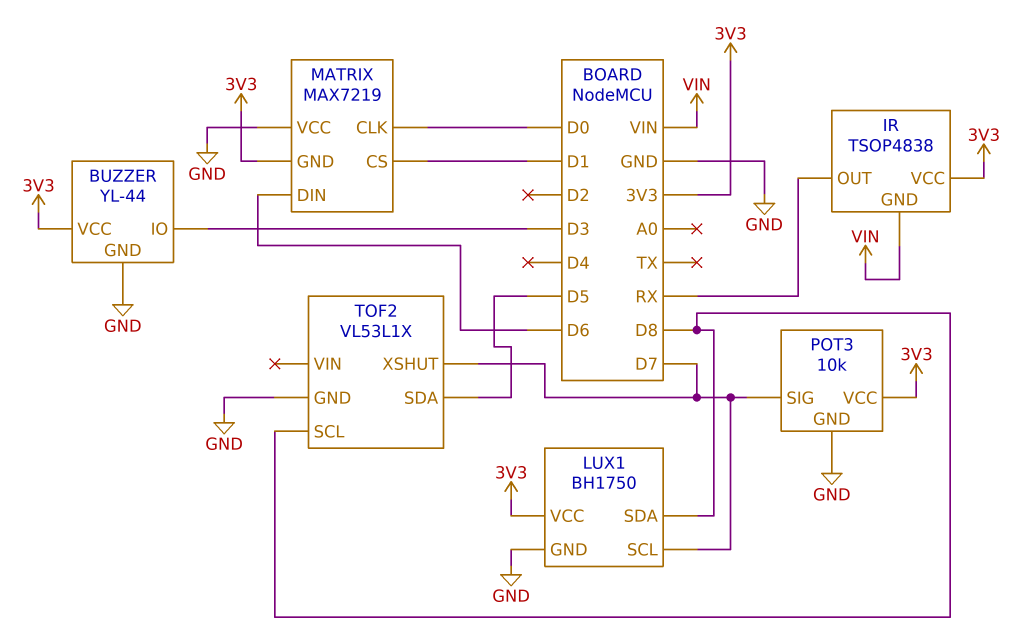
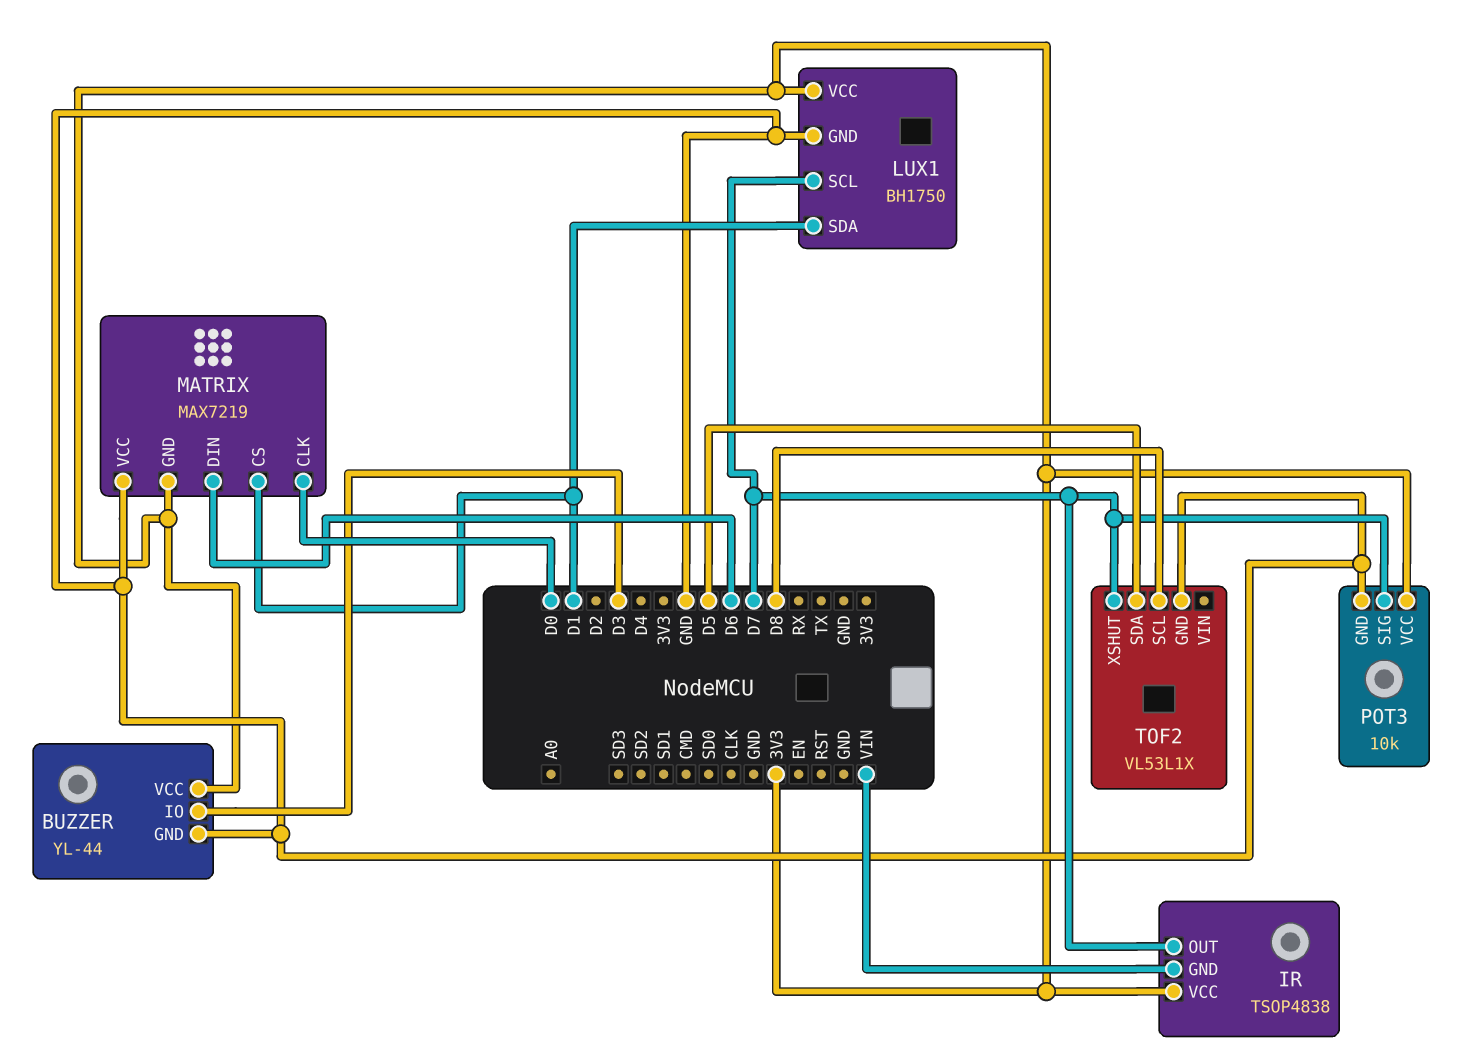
IR pin OUT: RX -> D7
LUX1 pin SDA: D8 -> D1

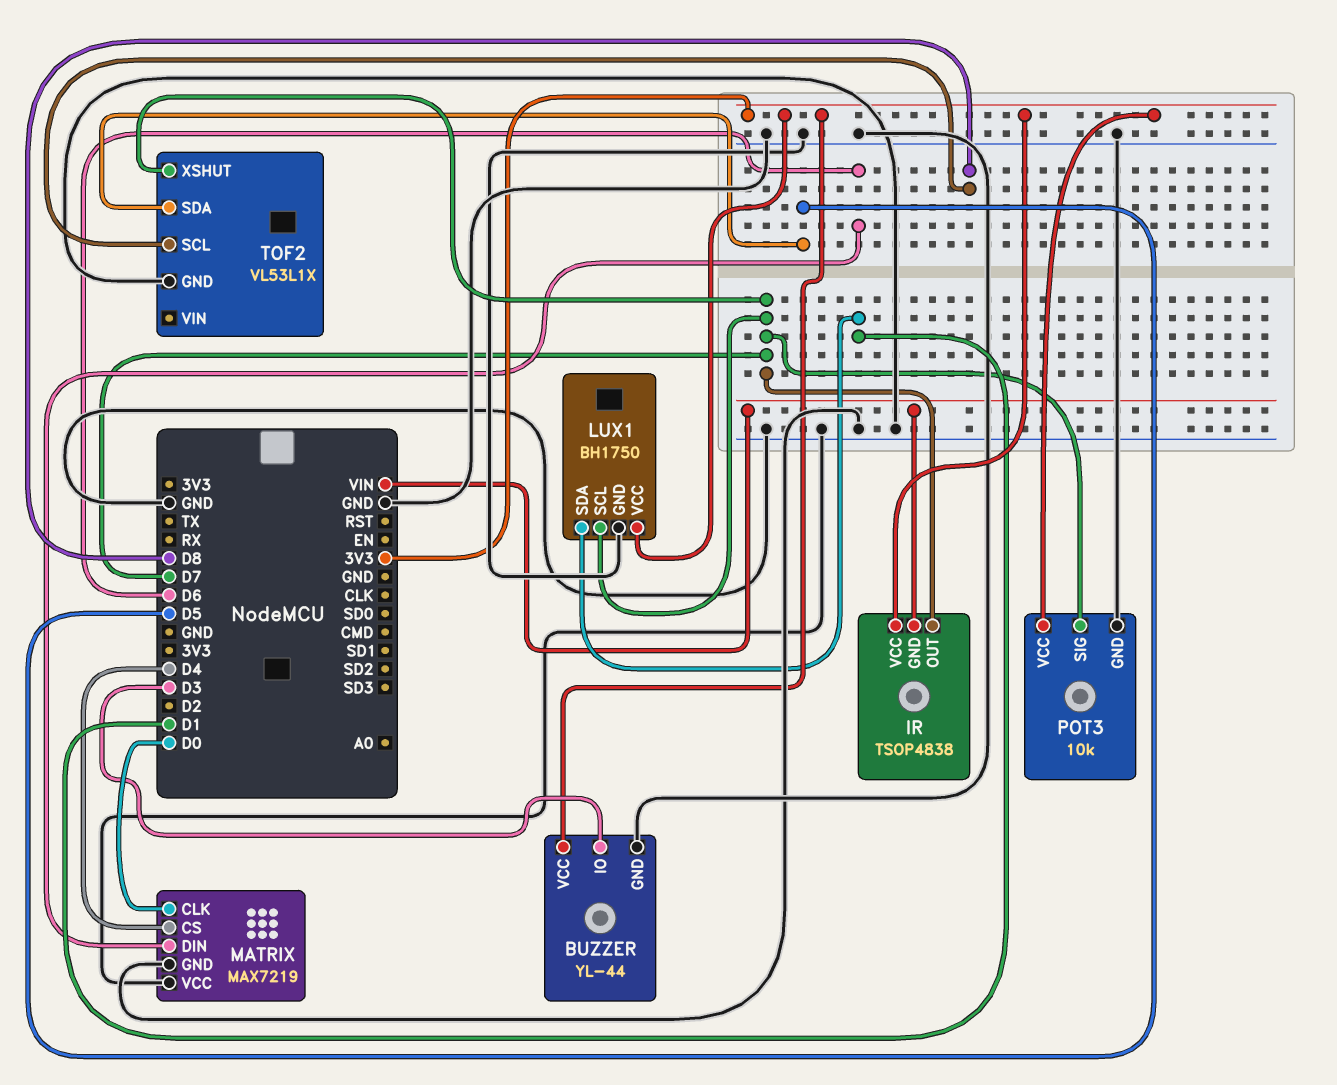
MATRIX pin CS: D1 -> D4
MATRIX pin GND: 3V3 -> GND

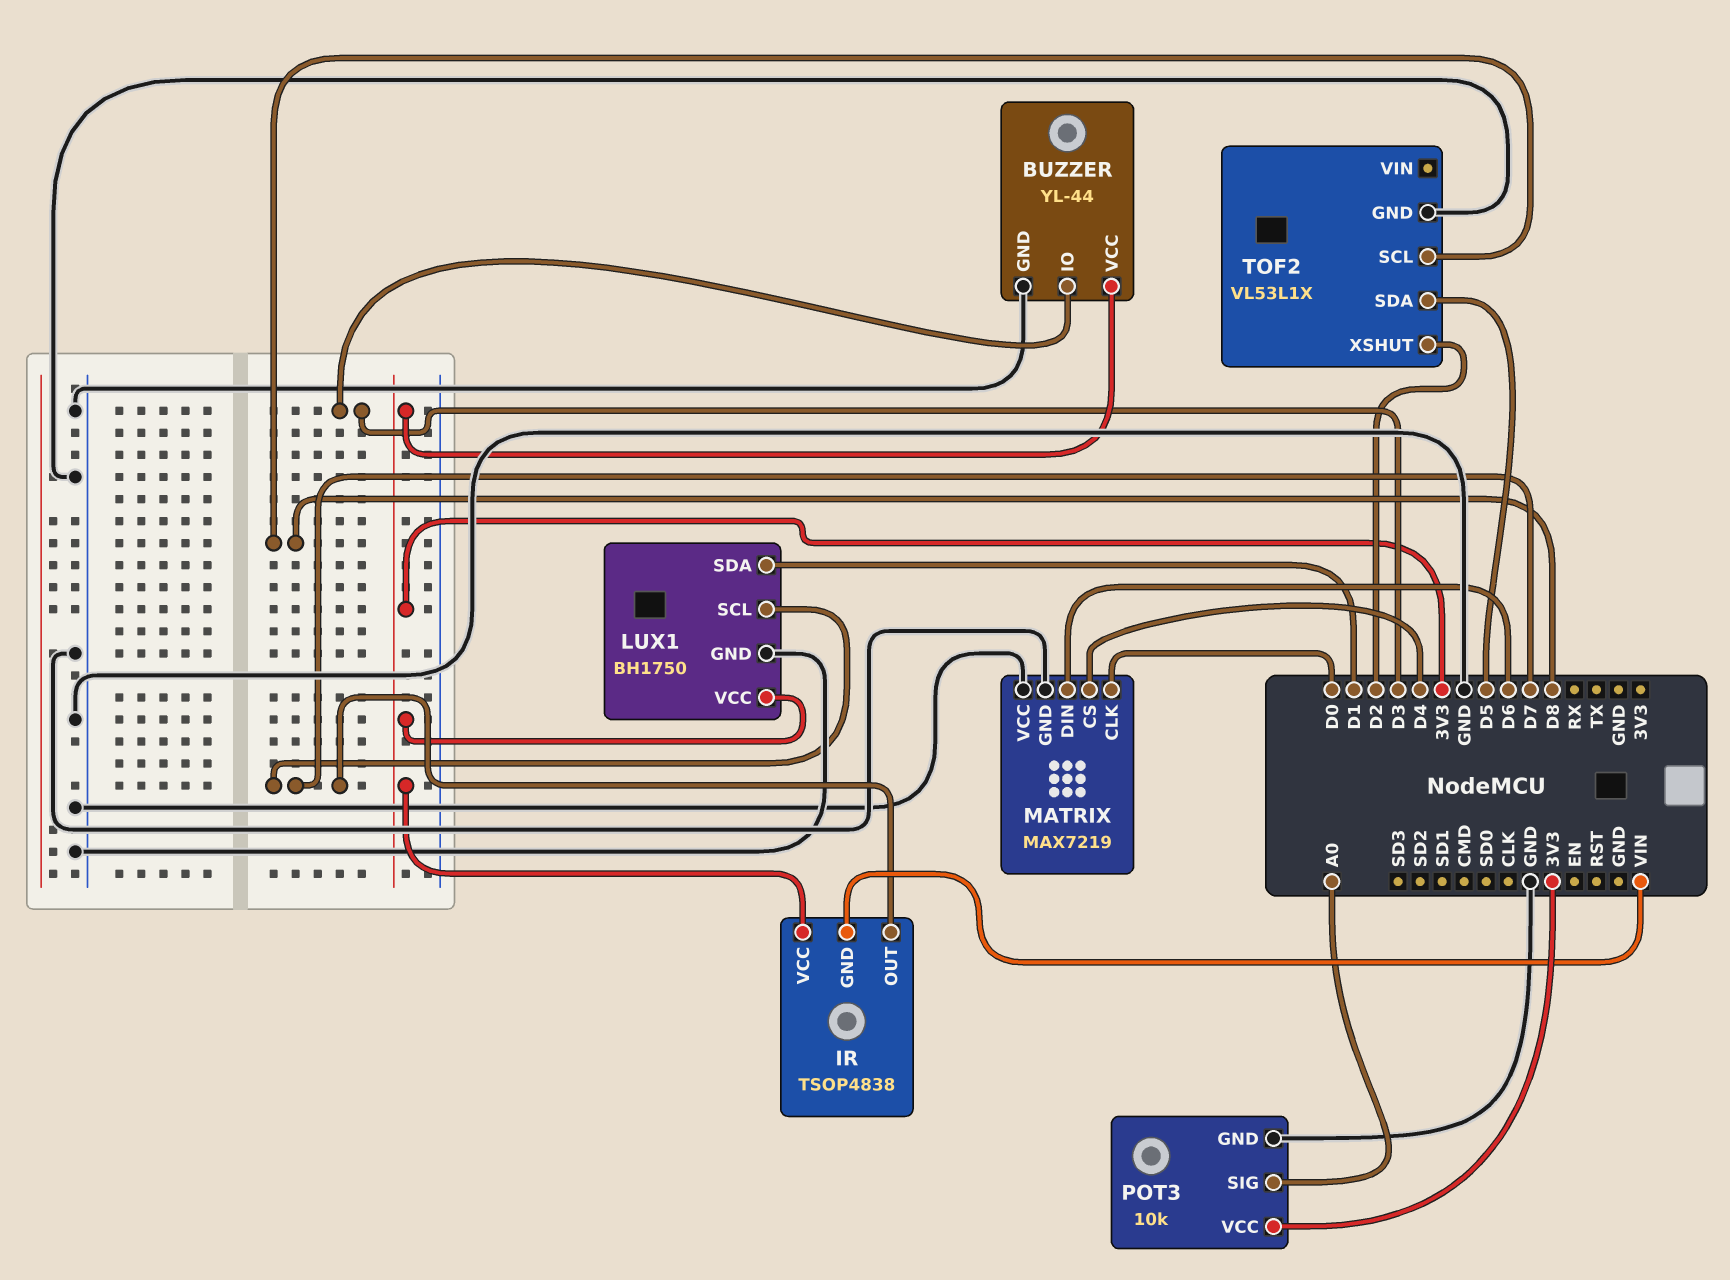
POT3 pin SIG: D7 -> A0
TOF2 pin XSHUT: D7 -> D2

